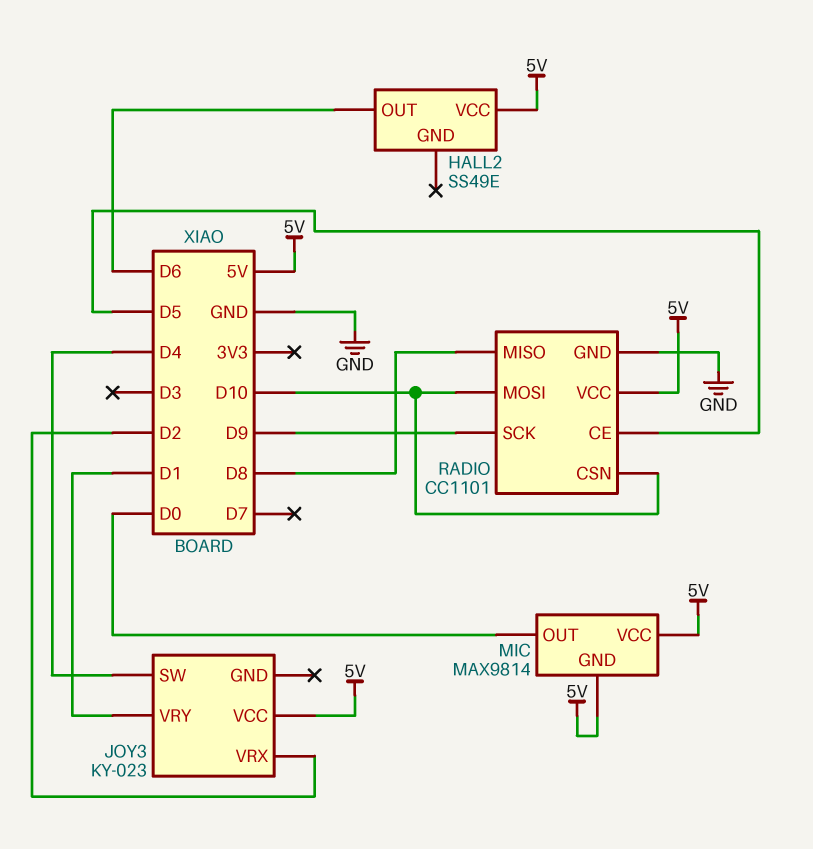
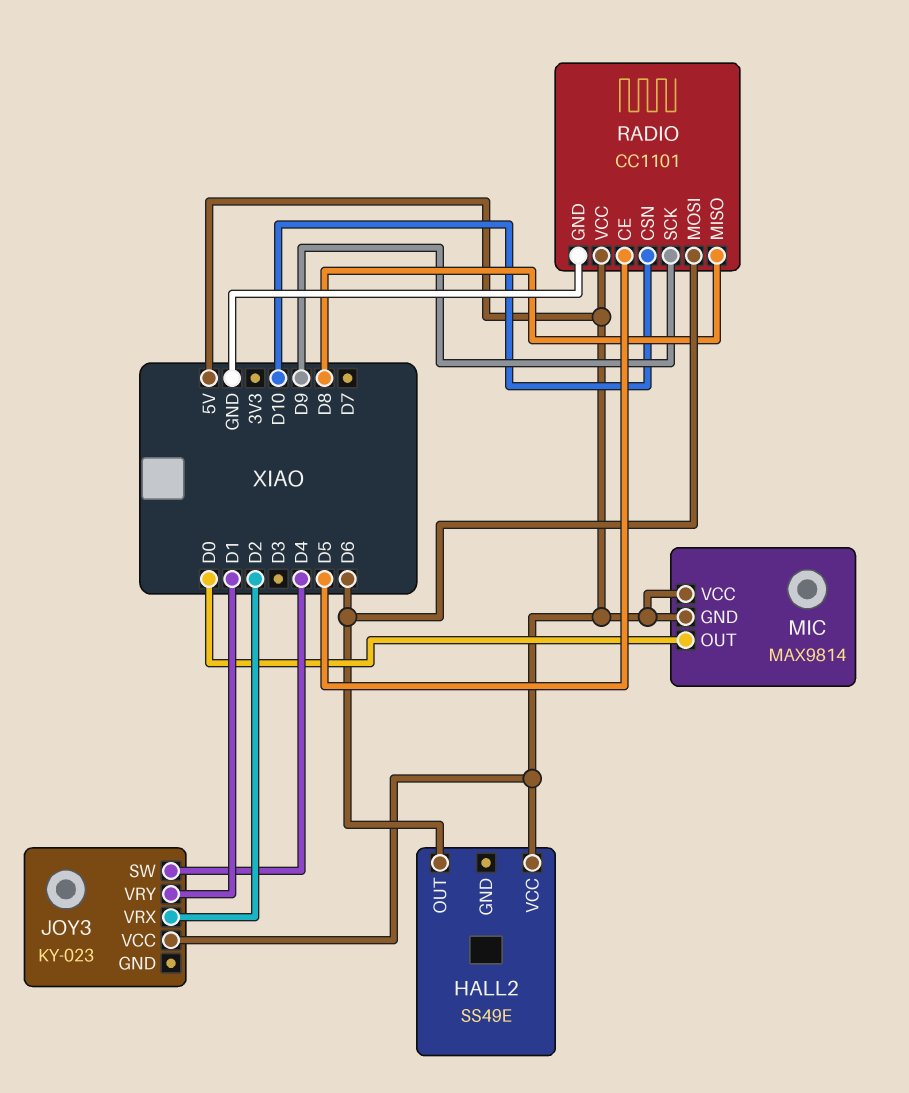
RADIO pin MOSI: D10 -> D6

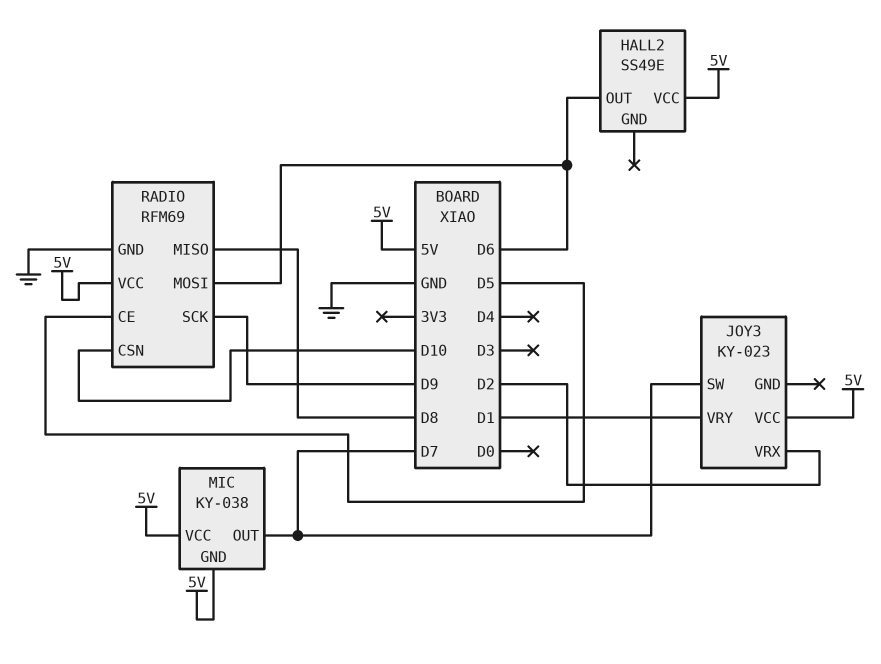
JOY3 pin SW: D4 -> D7
MIC: MAX9814 -> KY-038
MIC pin OUT: D0 -> D7
RADIO: CC1101 -> RFM69

